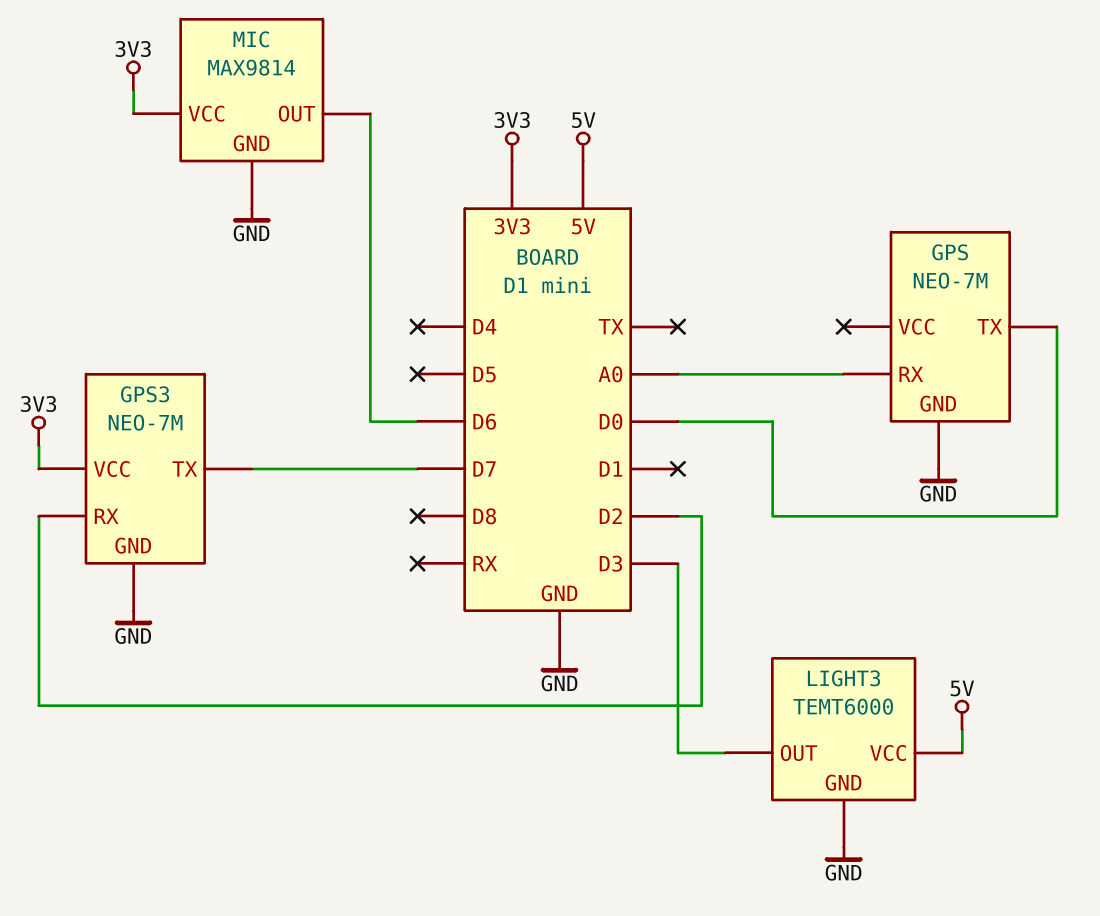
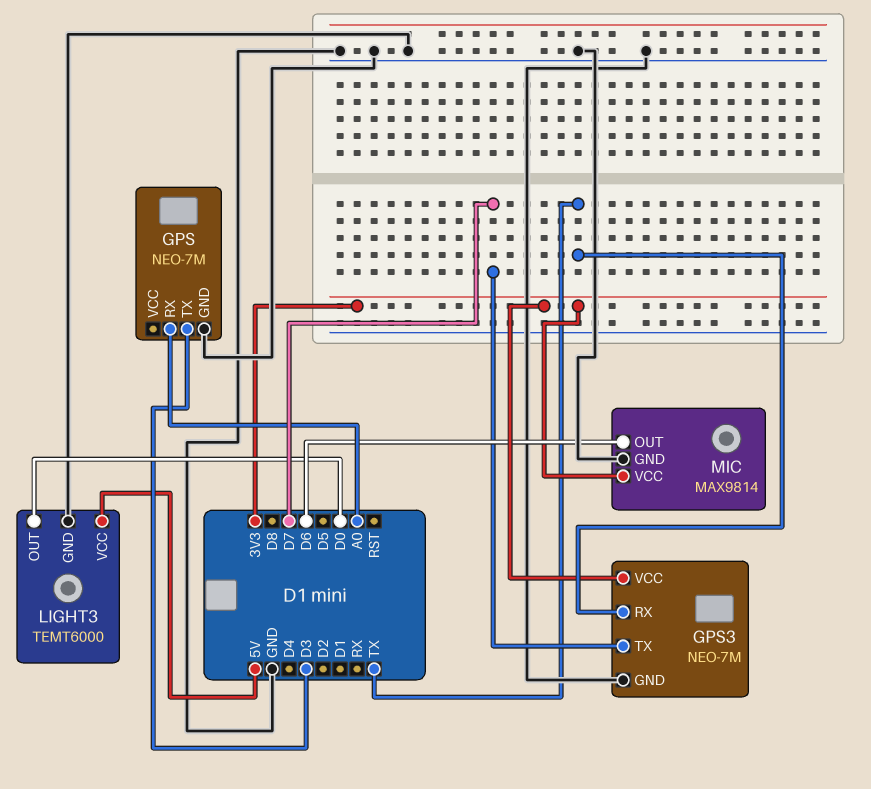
GPS pin TX: D0 -> D3
GPS3 pin RX: D2 -> TX
LIGHT3 pin OUT: D3 -> D0

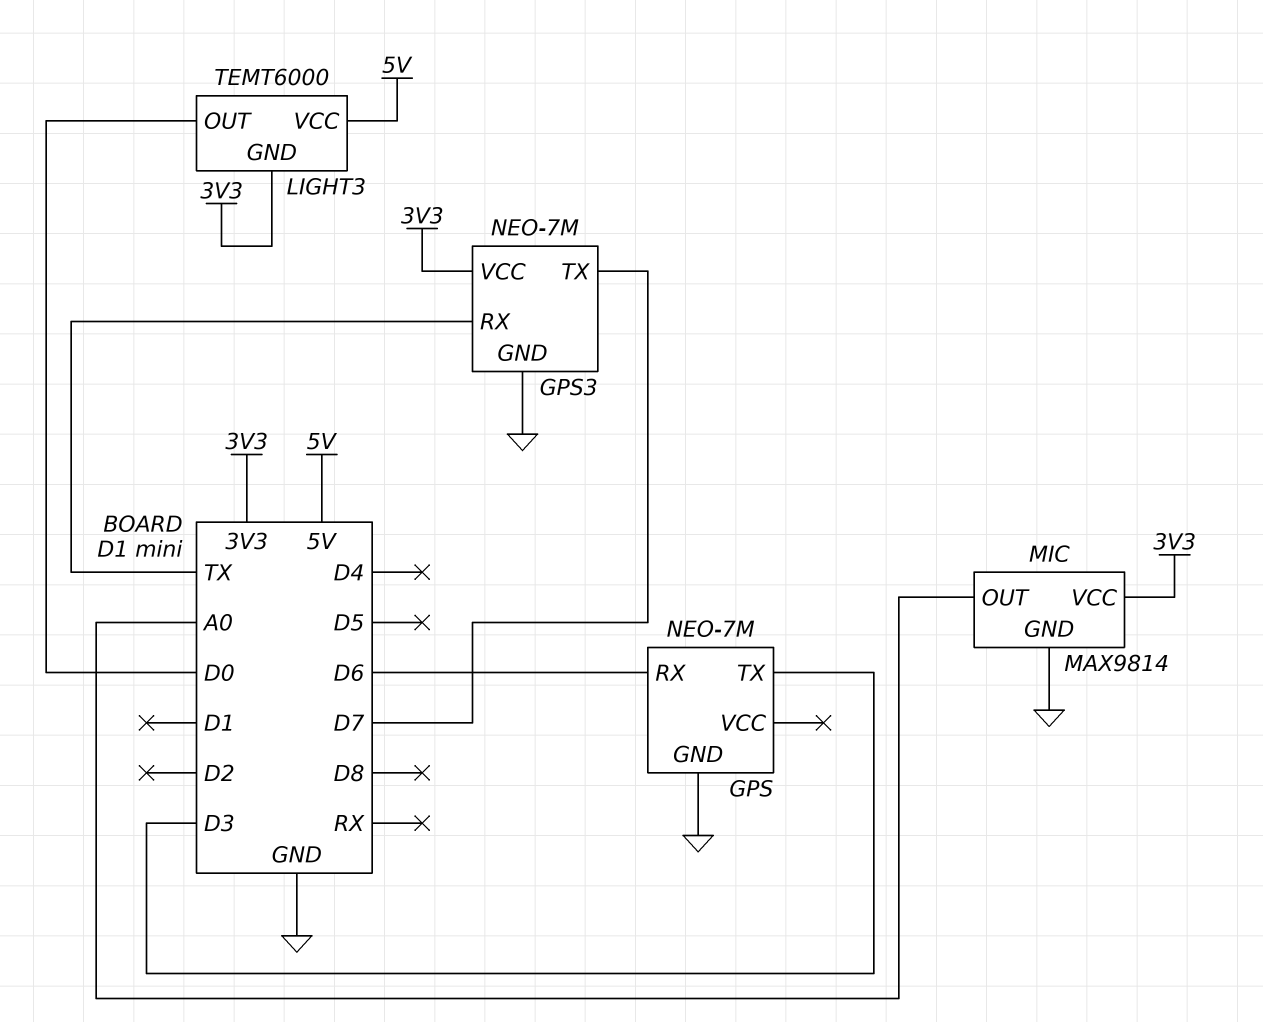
GPS pin RX: A0 -> D6
LIGHT3 pin GND: GND -> 3V3
MIC pin OUT: D6 -> A0

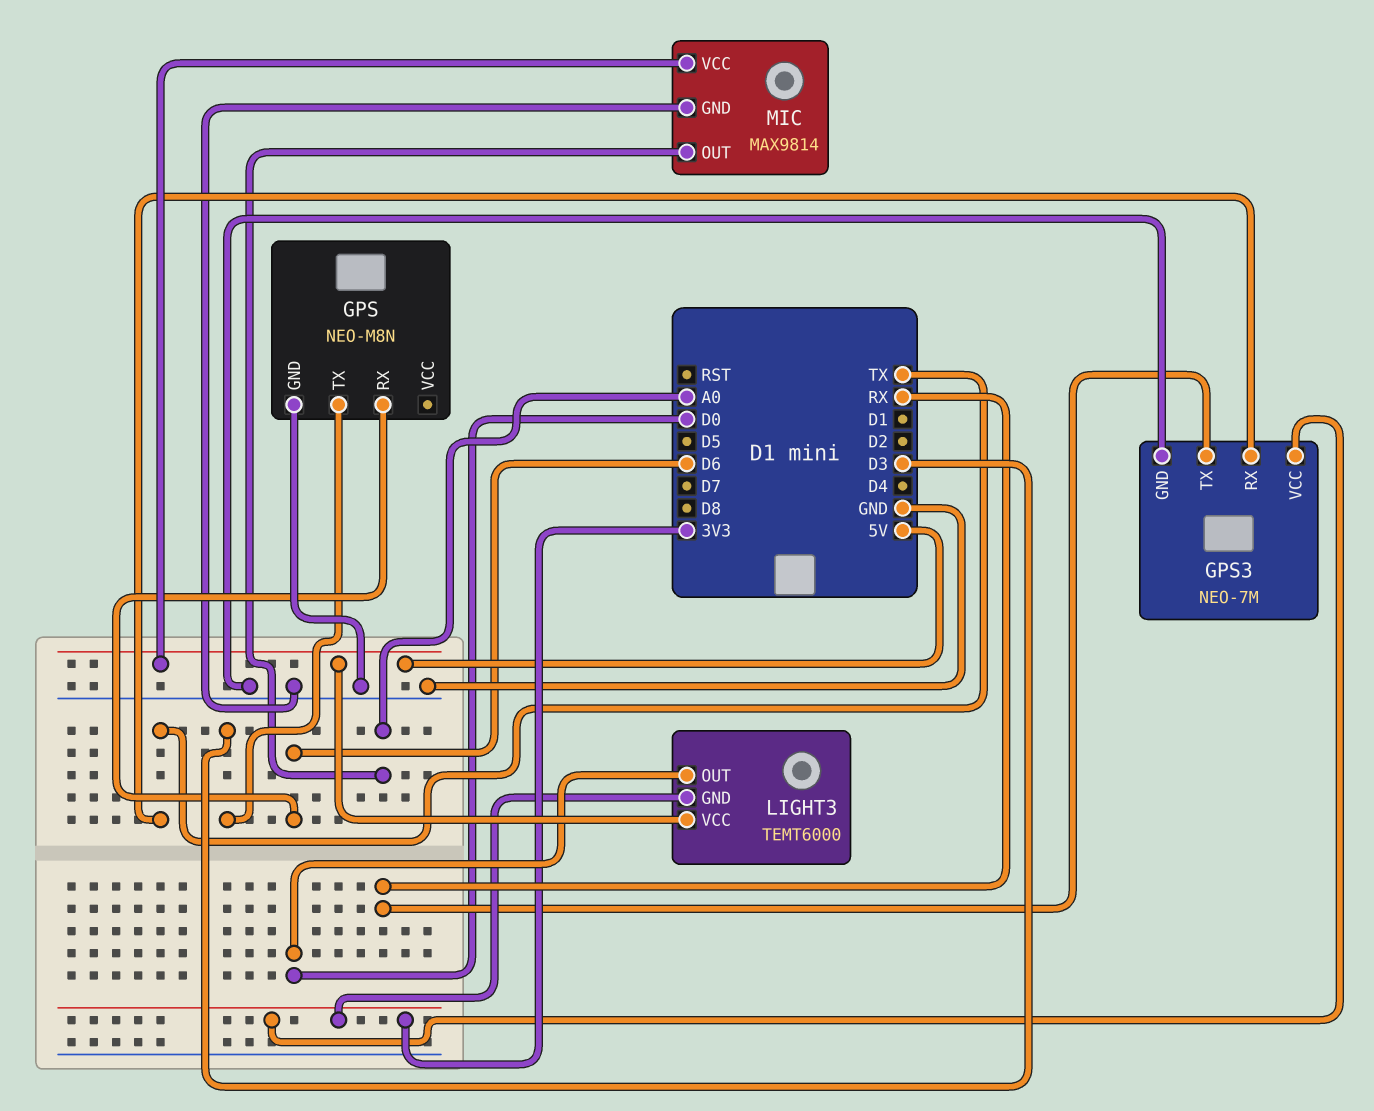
GPS: NEO-7M -> NEO-M8N
GPS3 pin TX: D7 -> RX
MIC pin VCC: 3V3 -> 5V

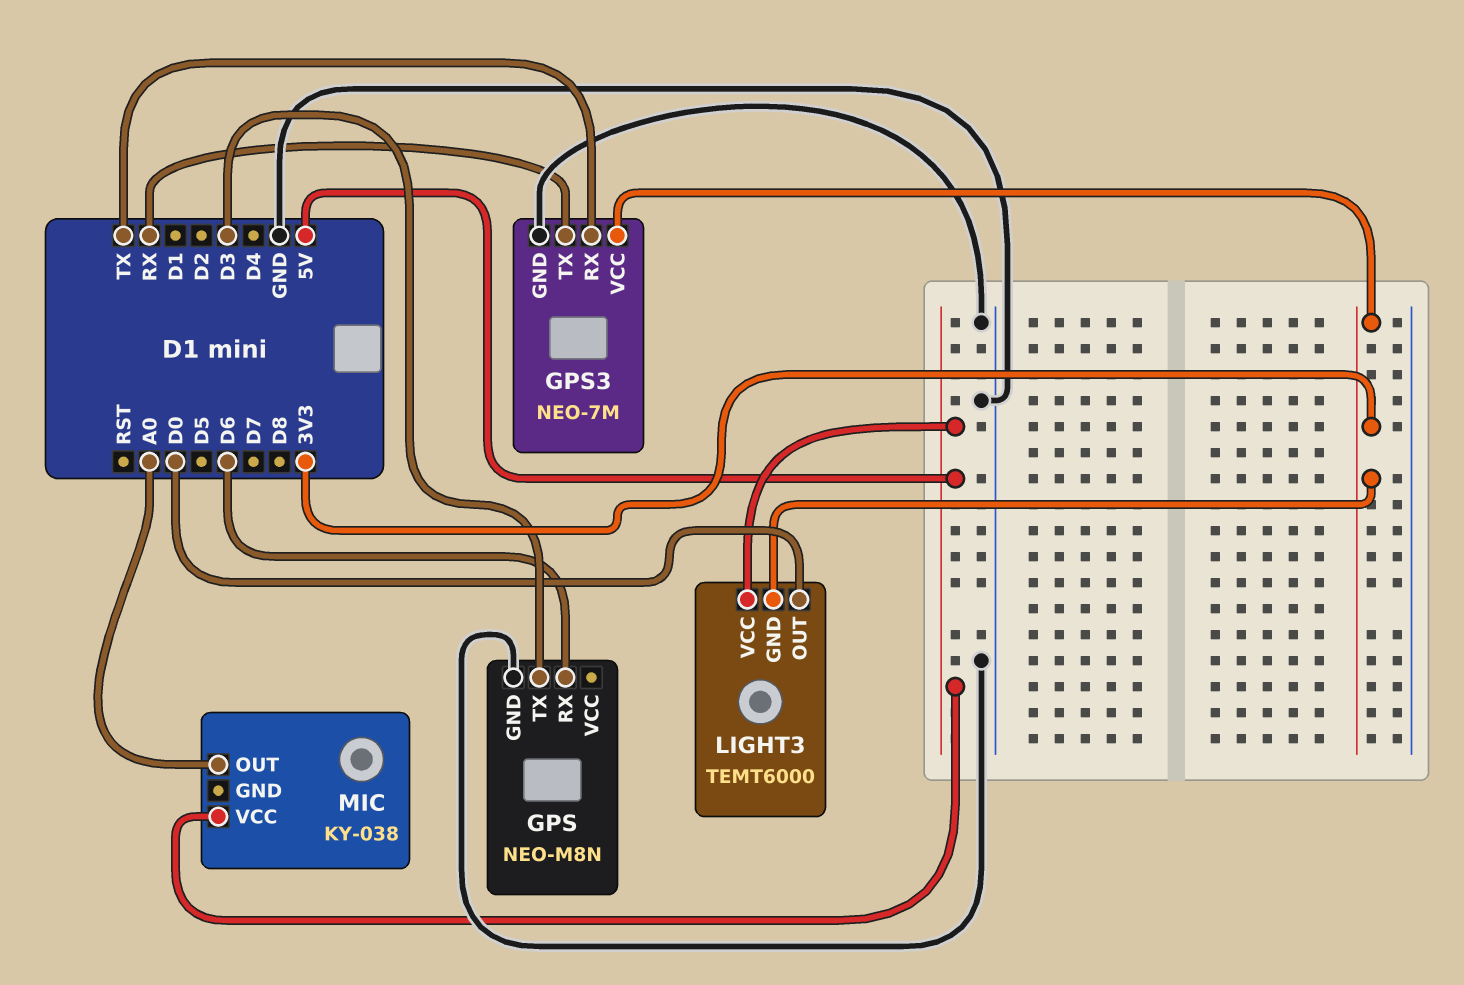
MIC: MAX9814 -> KY-038
MIC pin GND: GND -> none

